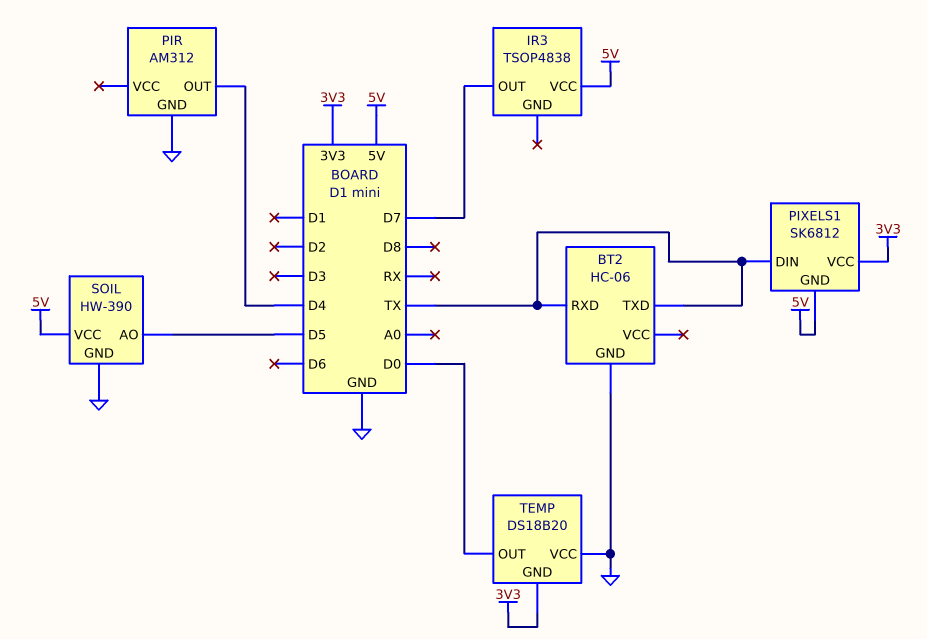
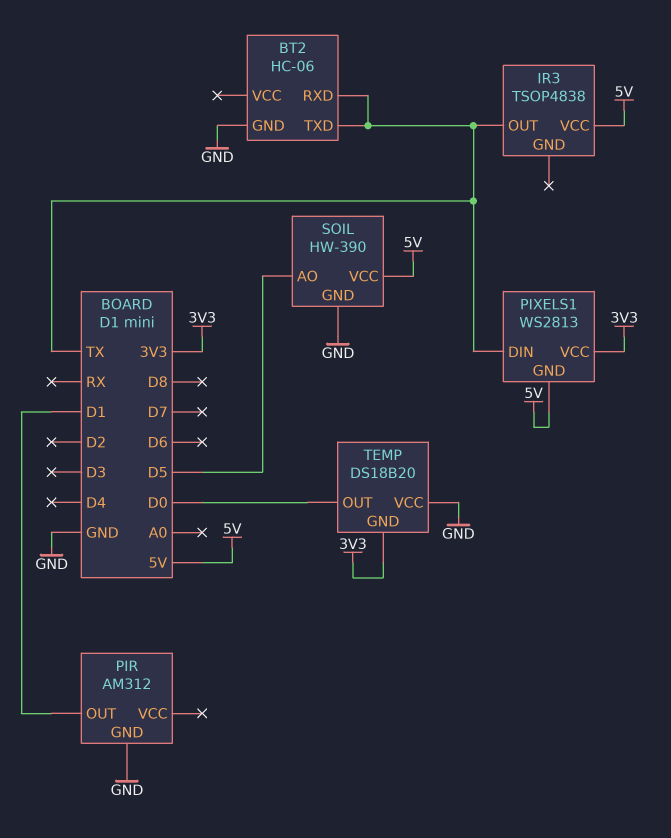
IR3 pin OUT: D7 -> TX
PIR pin OUT: D4 -> D1
PIXELS1: SK6812 -> WS2813

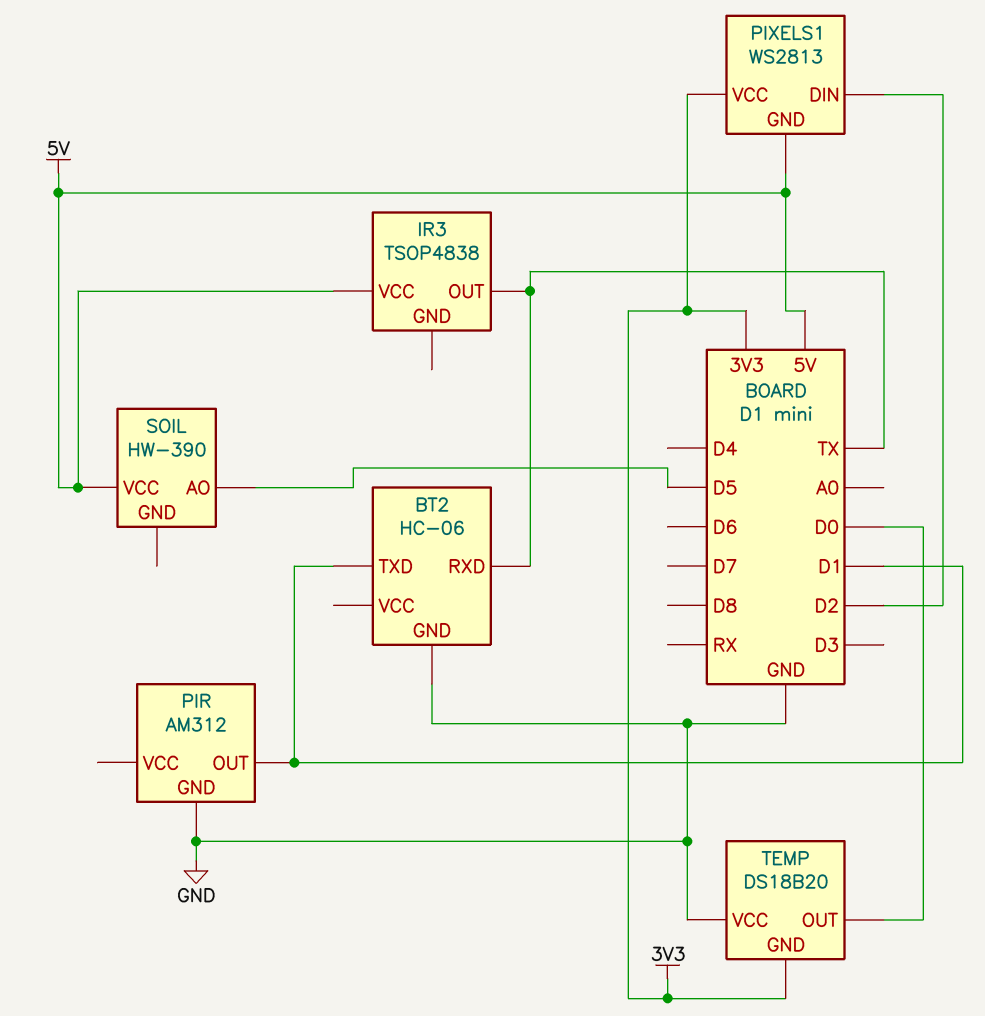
BT2 pin TXD: TX -> D1
PIXELS1 pin DIN: TX -> D2
SOIL pin GND: GND -> none

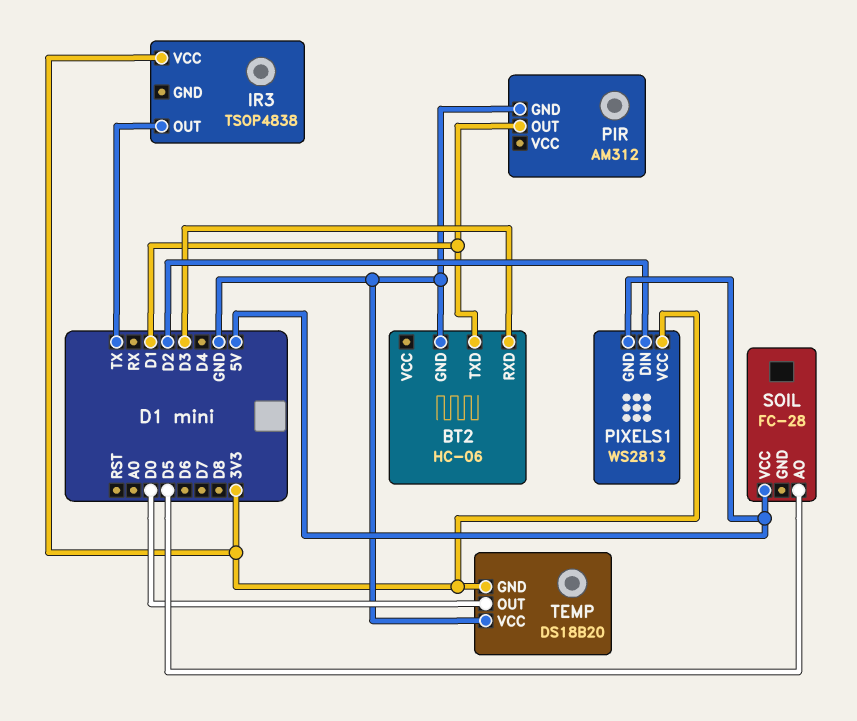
BT2 pin RXD: TX -> D3
IR3 pin VCC: 5V -> 3V3
SOIL: HW-390 -> FC-28

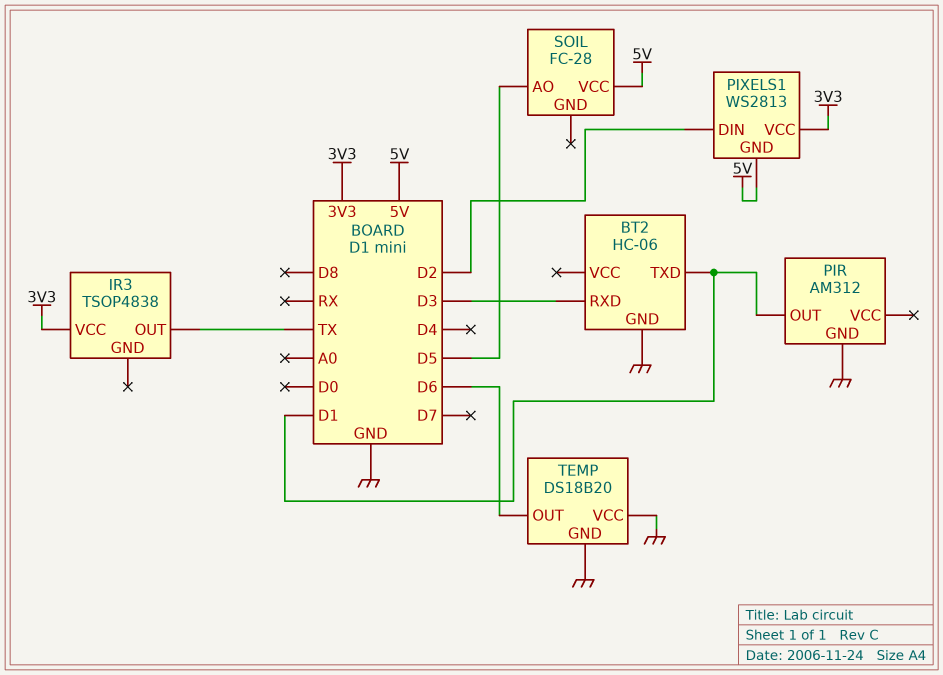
TEMP pin GND: 3V3 -> GND
TEMP pin OUT: D0 -> D6

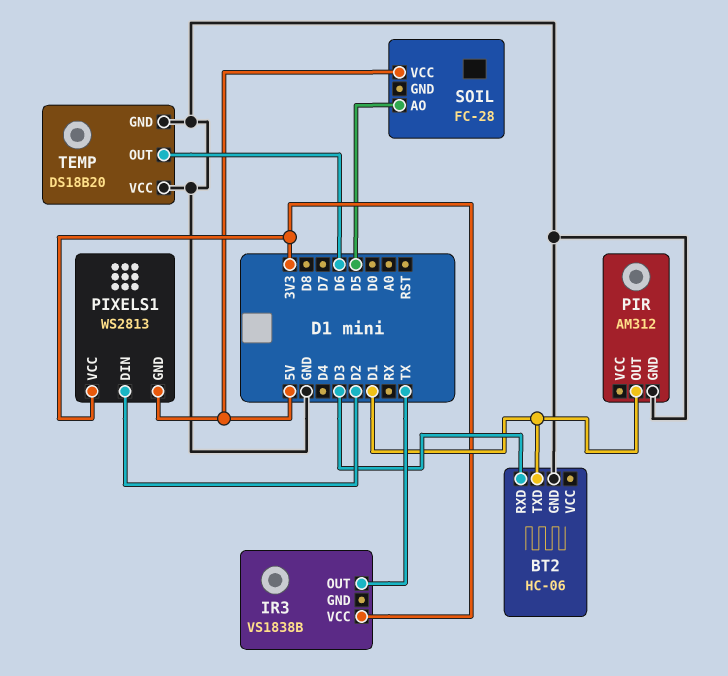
IR3: TSOP4838 -> VS1838B

